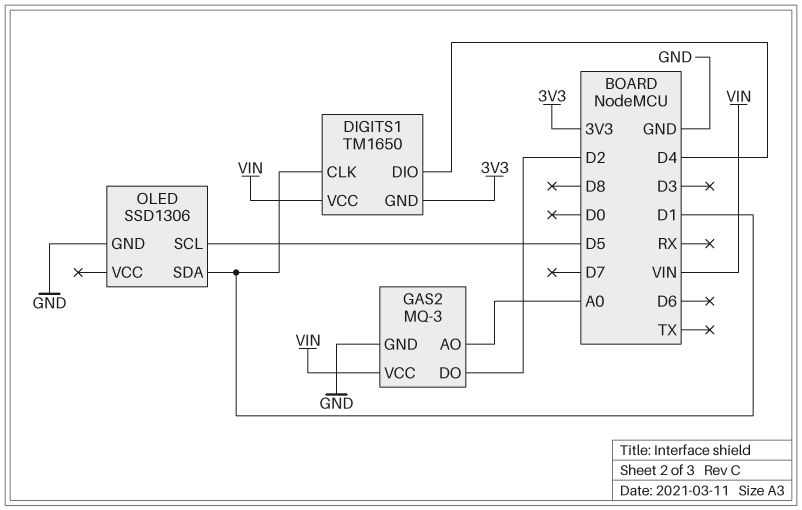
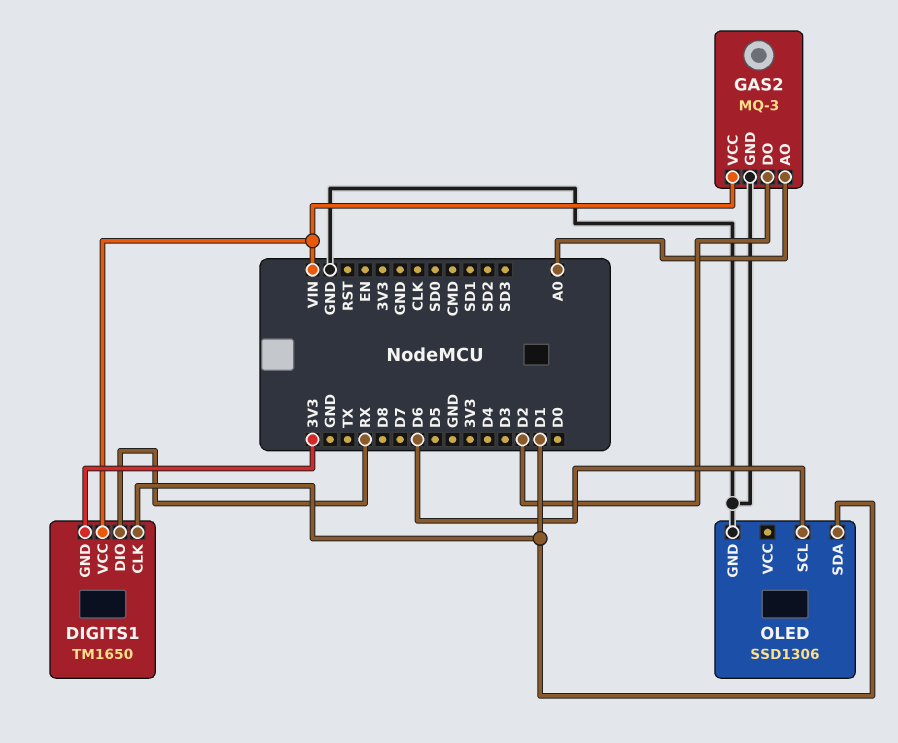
DIGITS1 pin DIO: D4 -> RX
OLED pin SCL: D5 -> D6

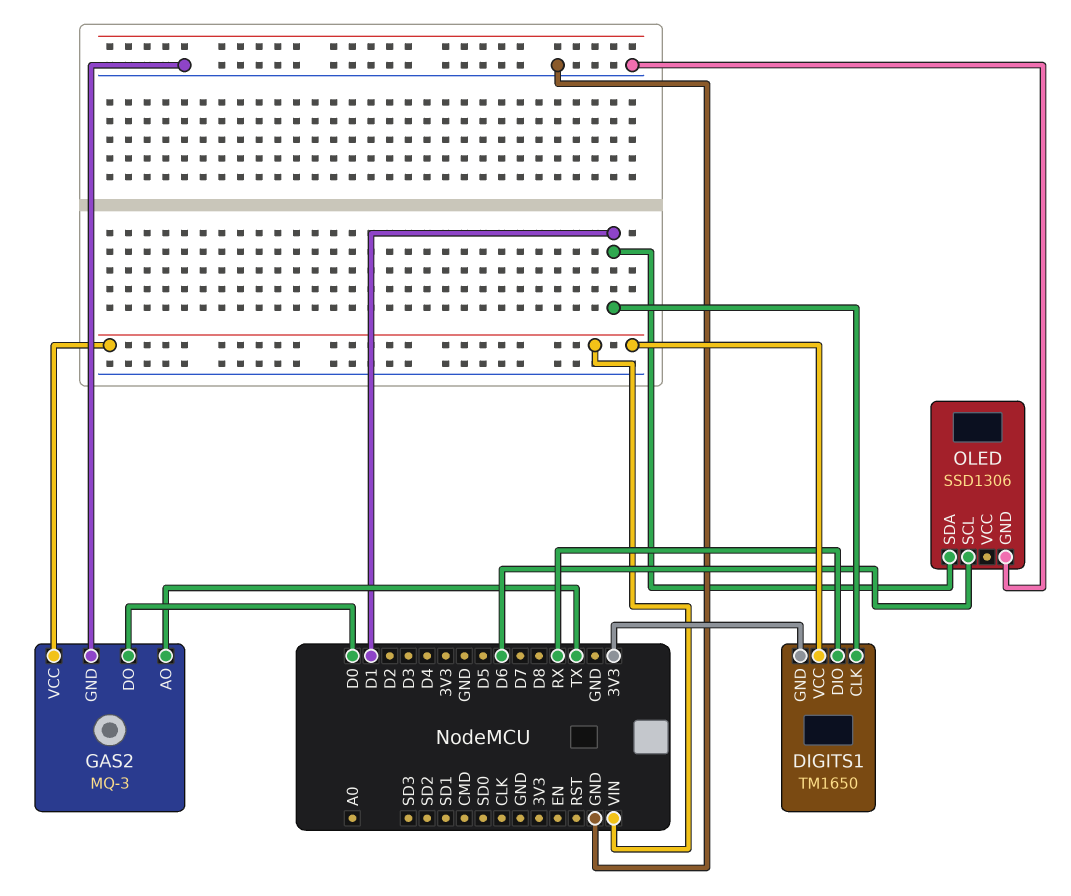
GAS2 pin AO: A0 -> TX
GAS2 pin DO: D2 -> D0

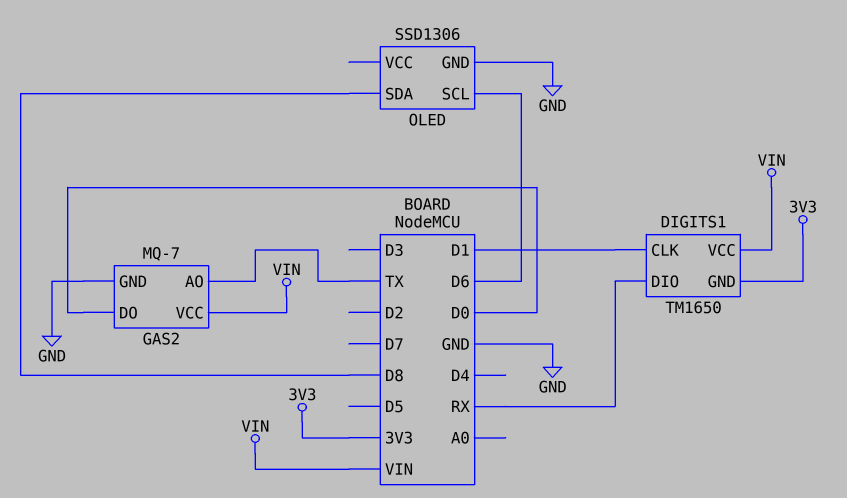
GAS2: MQ-3 -> MQ-7
OLED pin SDA: D1 -> D8

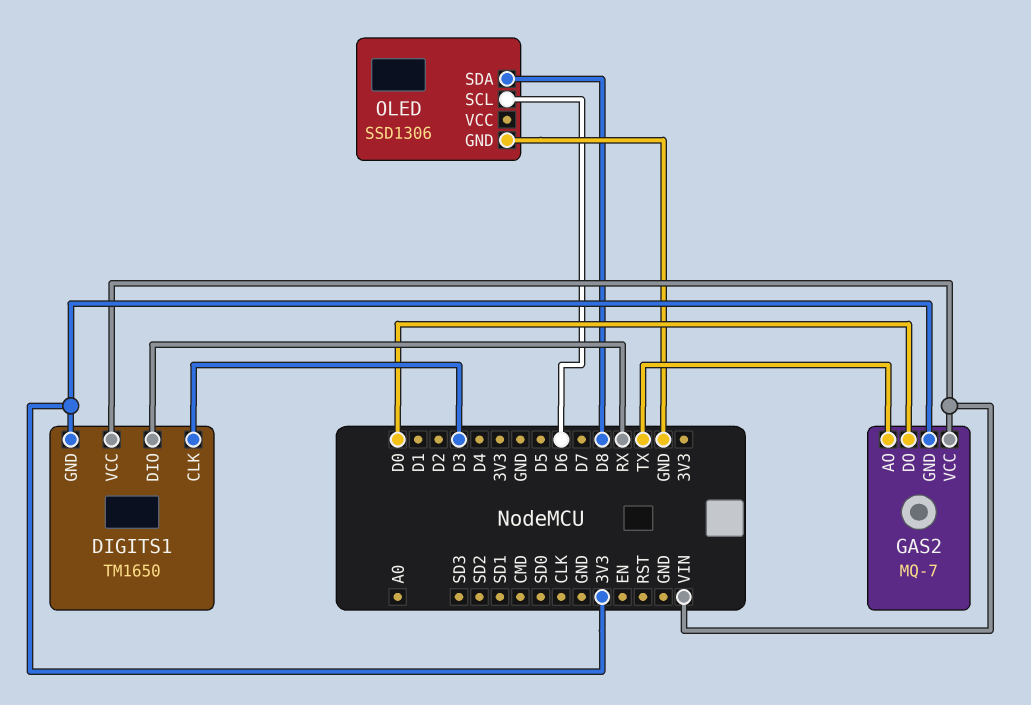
DIGITS1 pin CLK: D1 -> D3
GAS2 pin GND: GND -> 3V3

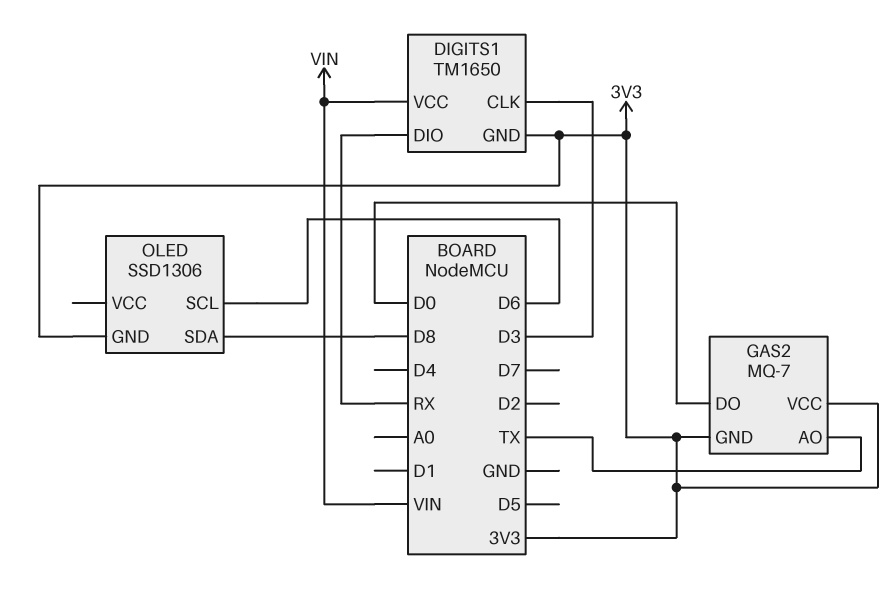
GAS2 pin VCC: VIN -> 3V3
OLED pin GND: GND -> 3V3

